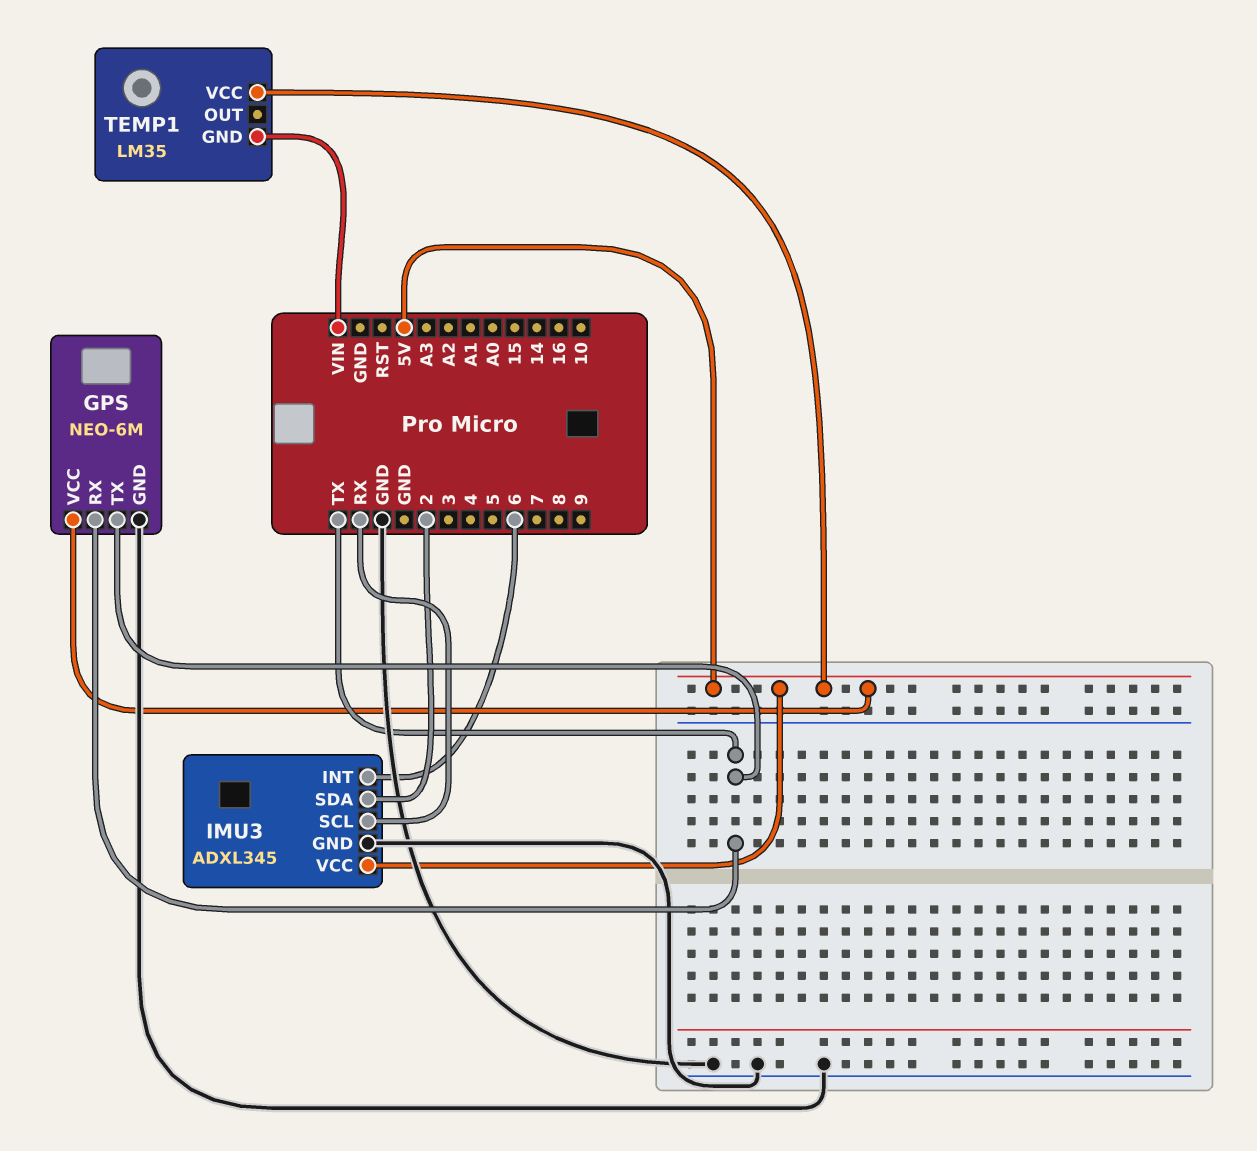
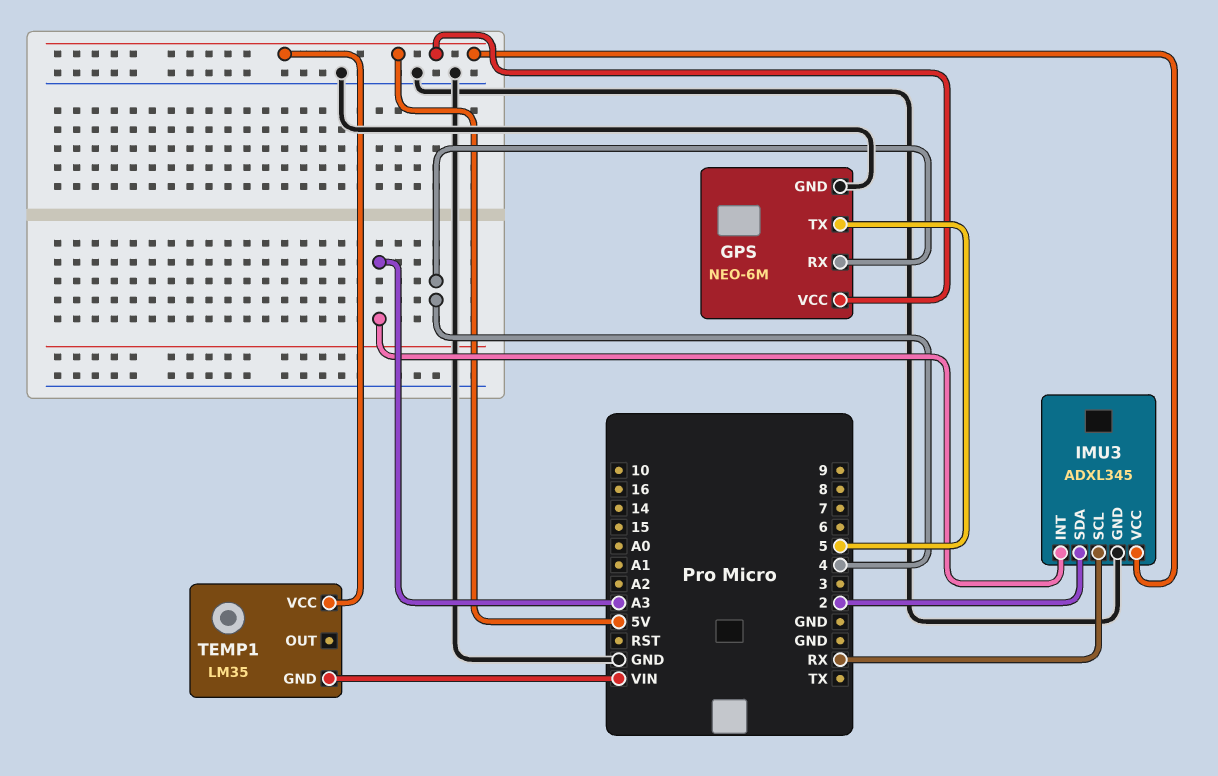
GPS pin RX: TX -> 4
GPS pin TX: TX -> 5
IMU3 pin INT: 6 -> A3

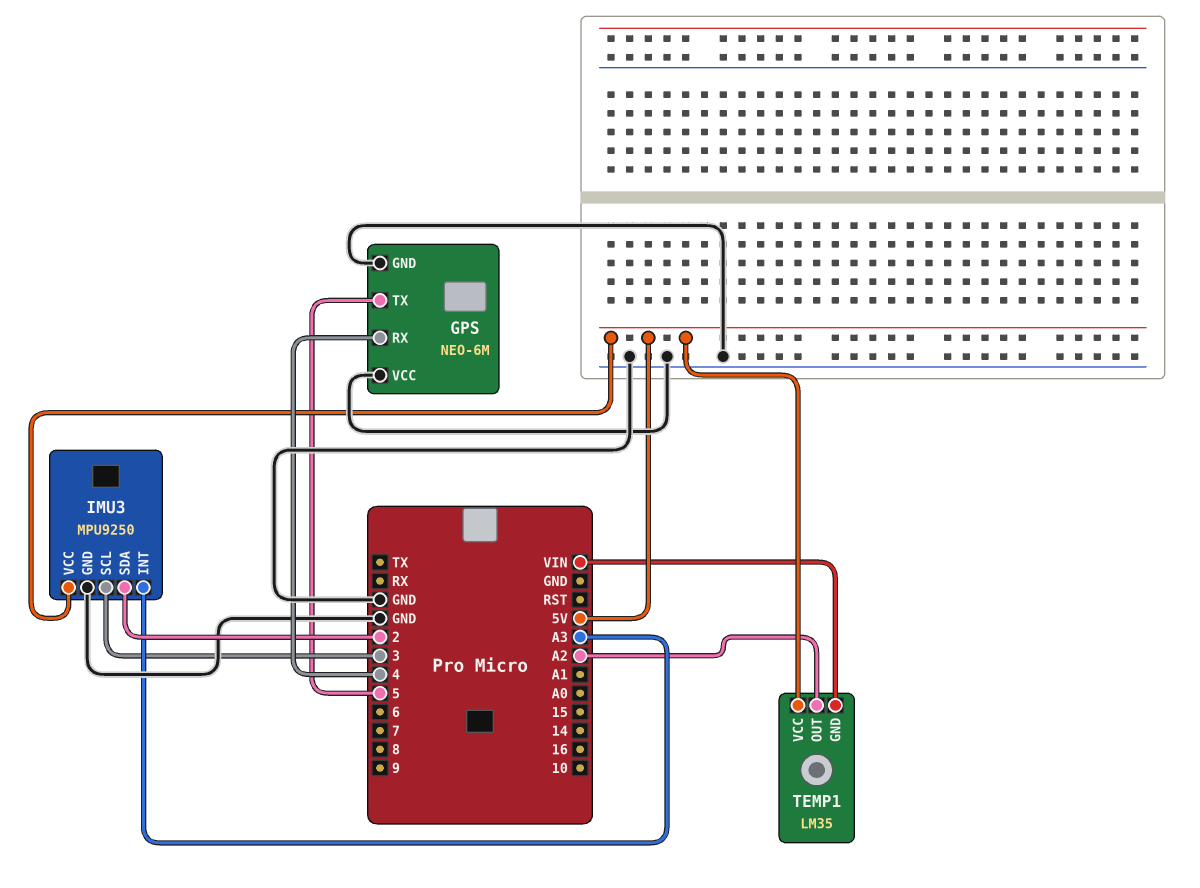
GPS pin VCC: 5V -> GND
IMU3: ADXL345 -> MPU9250
IMU3 pin SCL: RX -> 3
TEMP1 pin OUT: none -> A2

